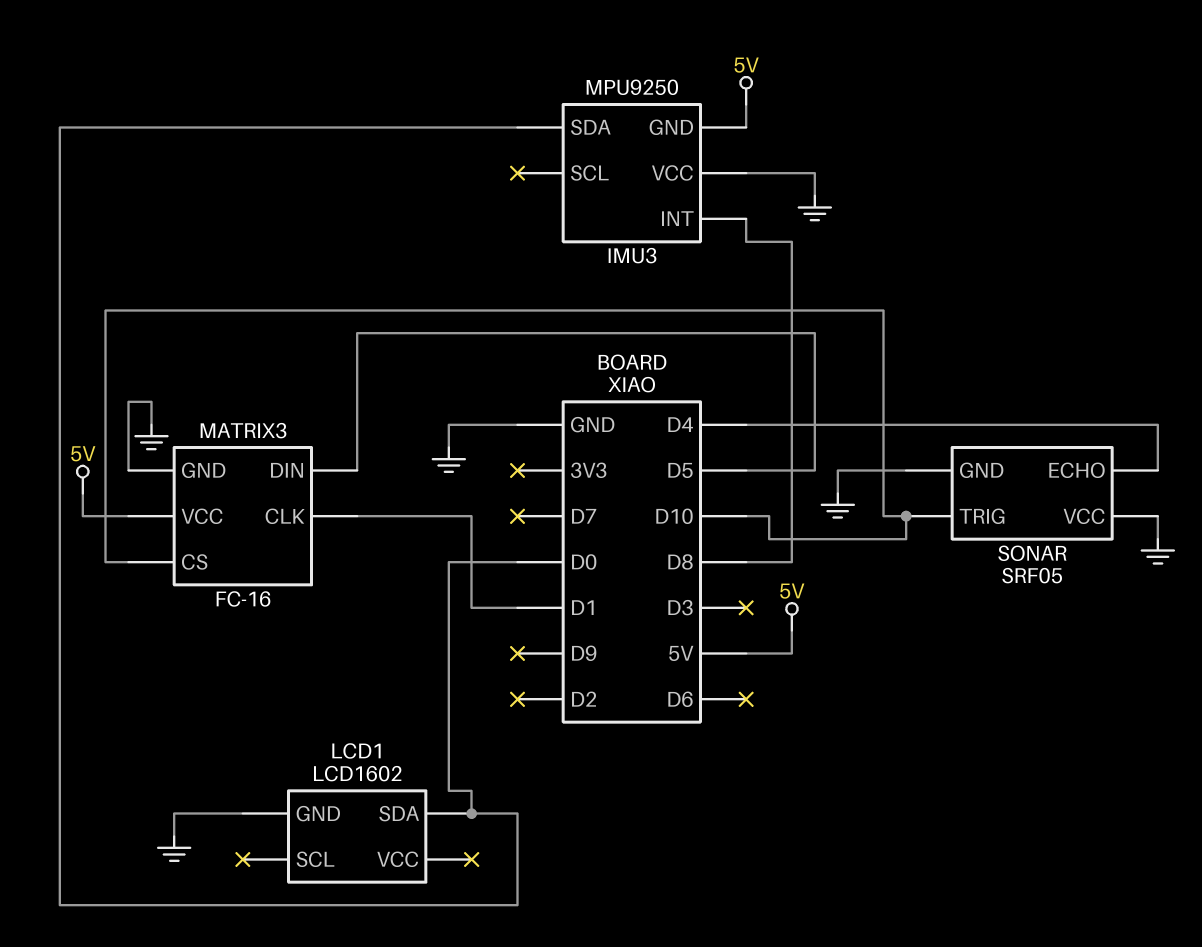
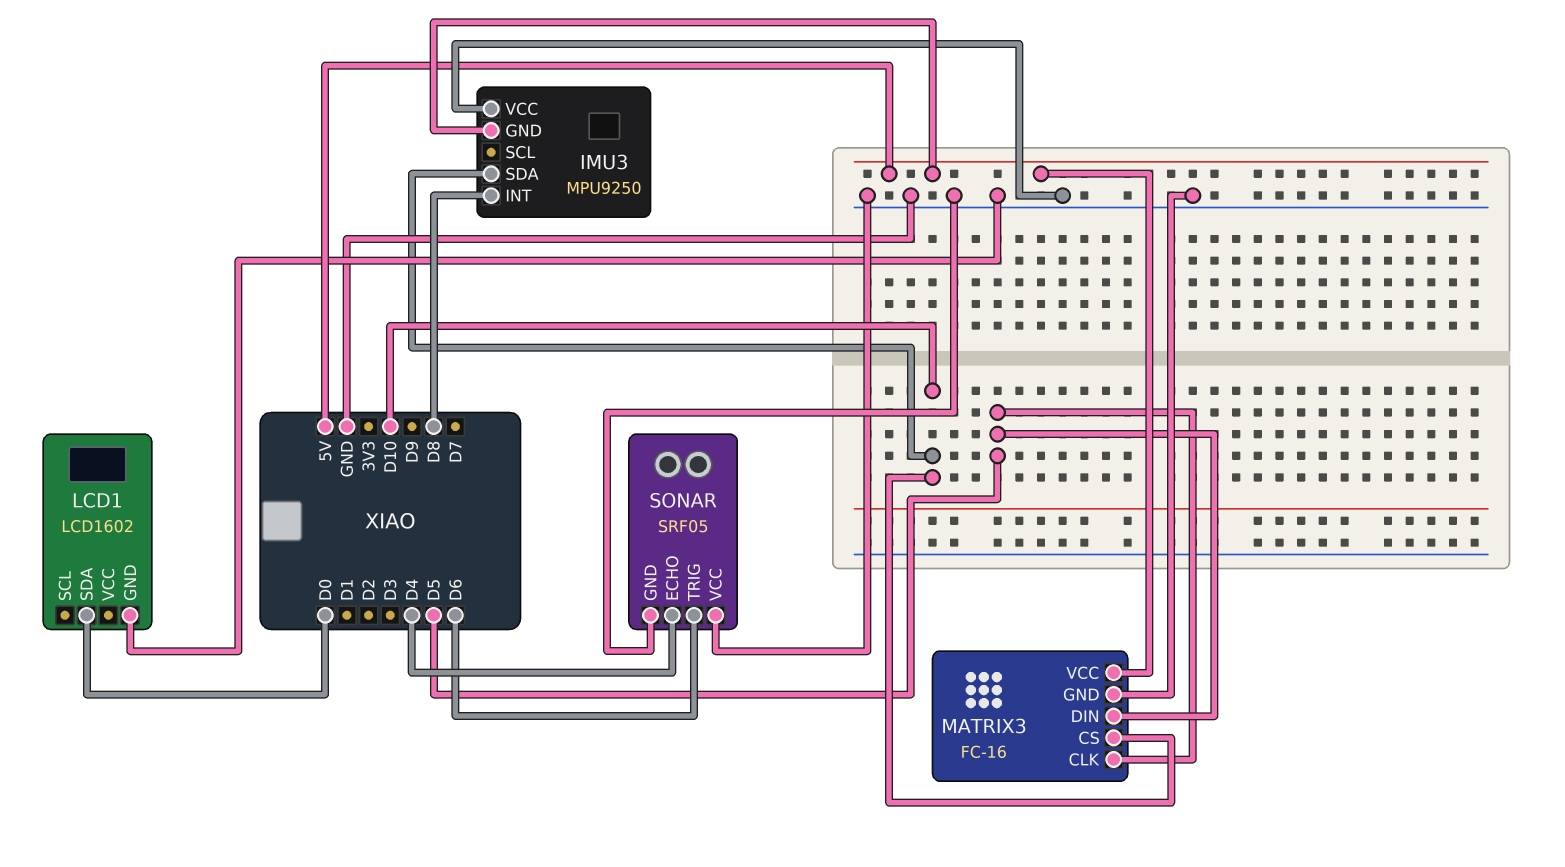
IMU3 pin SDA: D0 -> D10
MATRIX3 pin CLK: D1 -> D5
SONAR pin TRIG: D10 -> D6

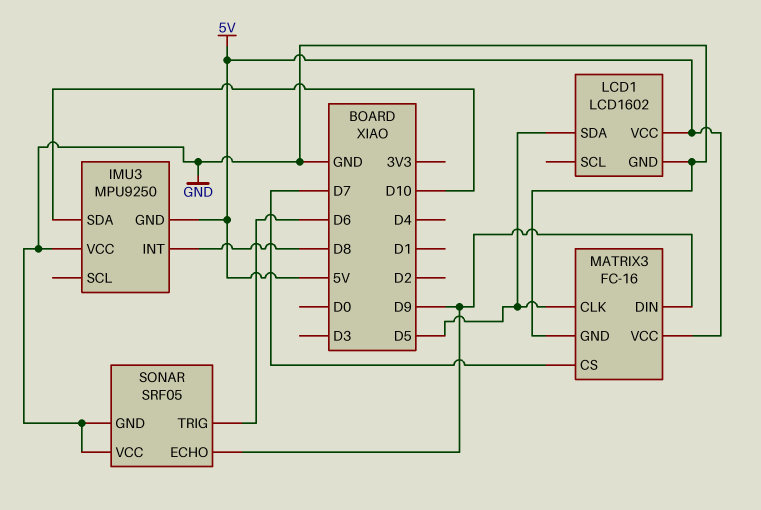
LCD1 pin SDA: D0 -> D5
LCD1 pin VCC: none -> 5V
MATRIX3 pin CS: D10 -> D7
MATRIX3 pin DIN: D5 -> D9
SONAR pin ECHO: D4 -> D9

